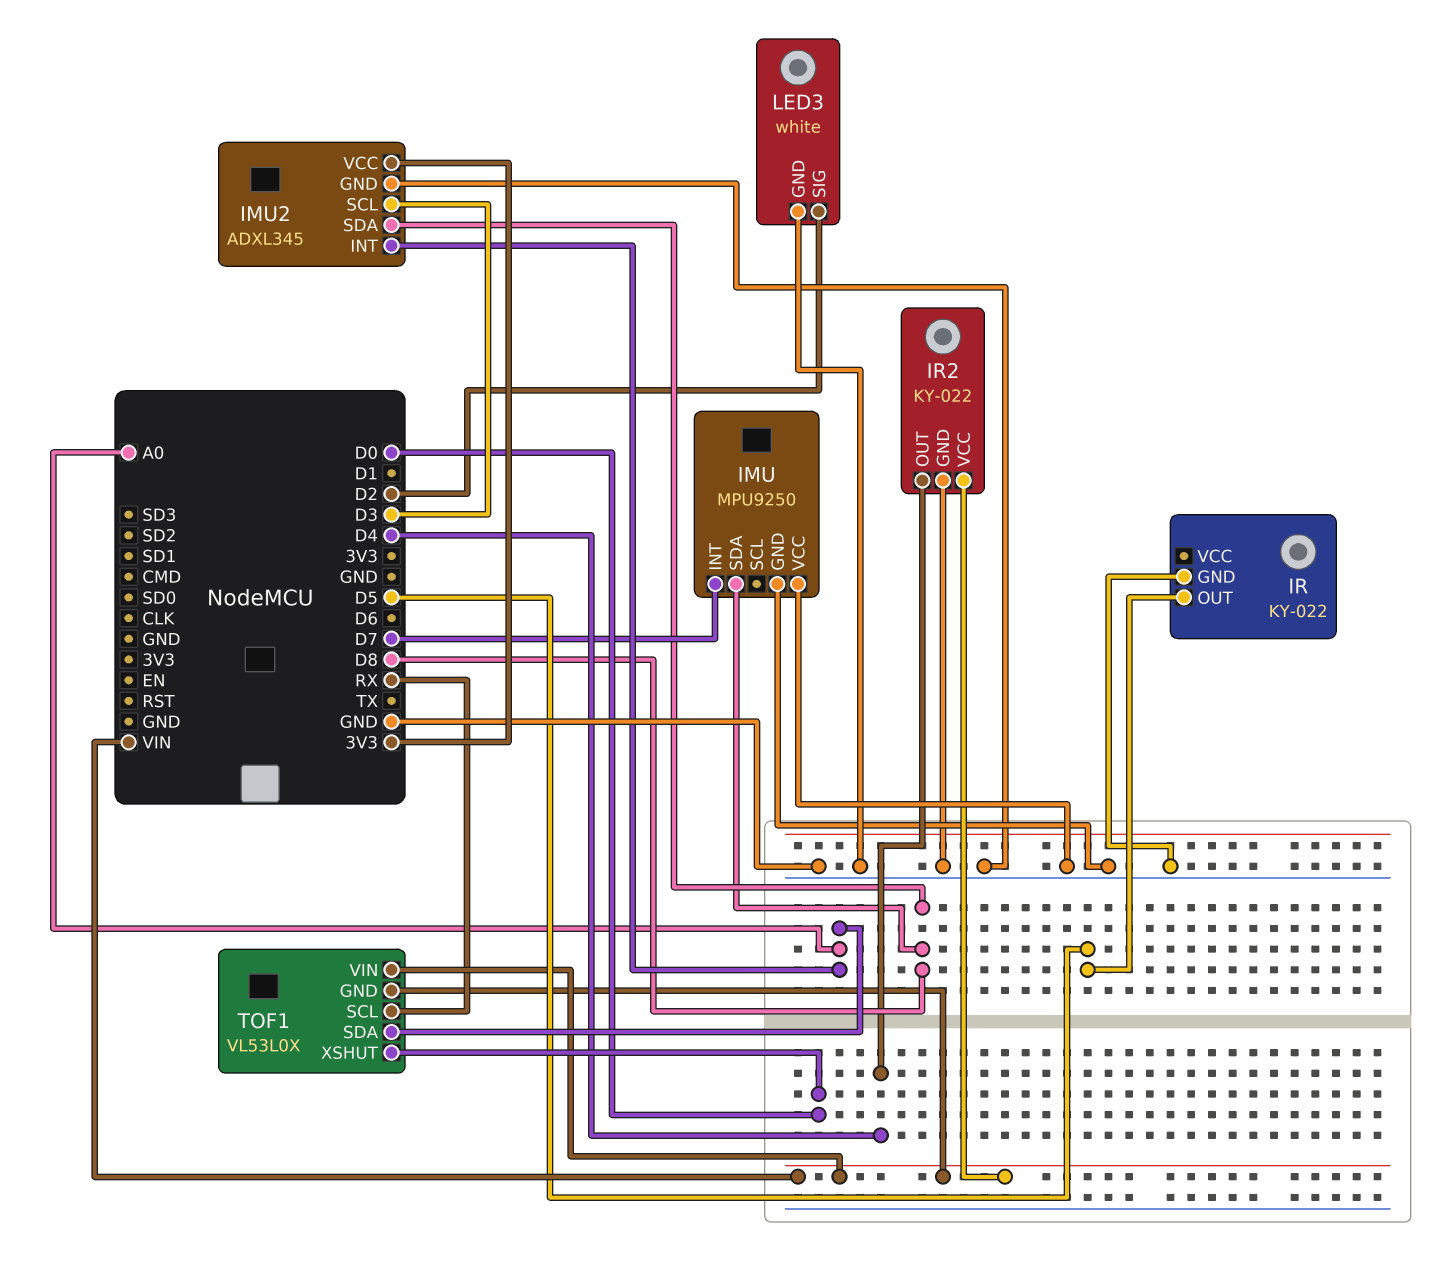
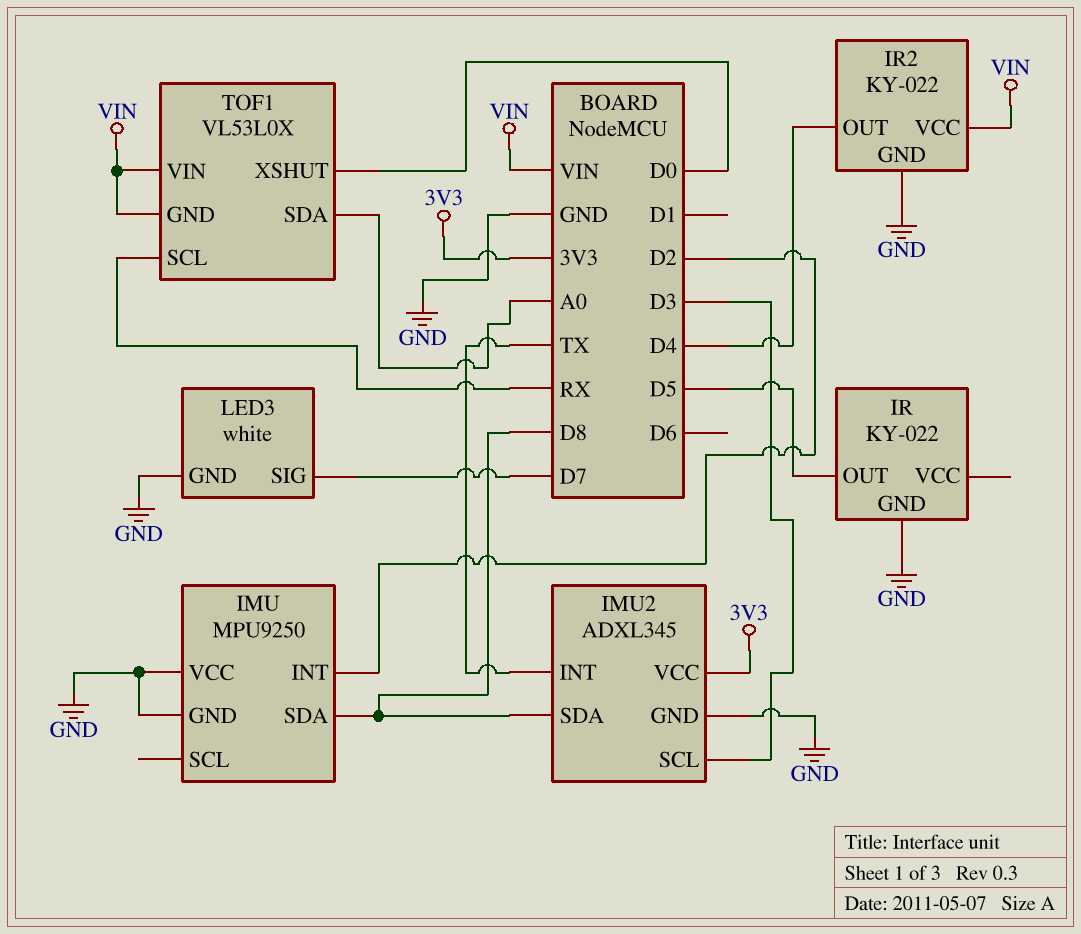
IMU pin INT: D7 -> D2
IMU2 pin INT: A0 -> TX
LED3 pin SIG: D2 -> D7

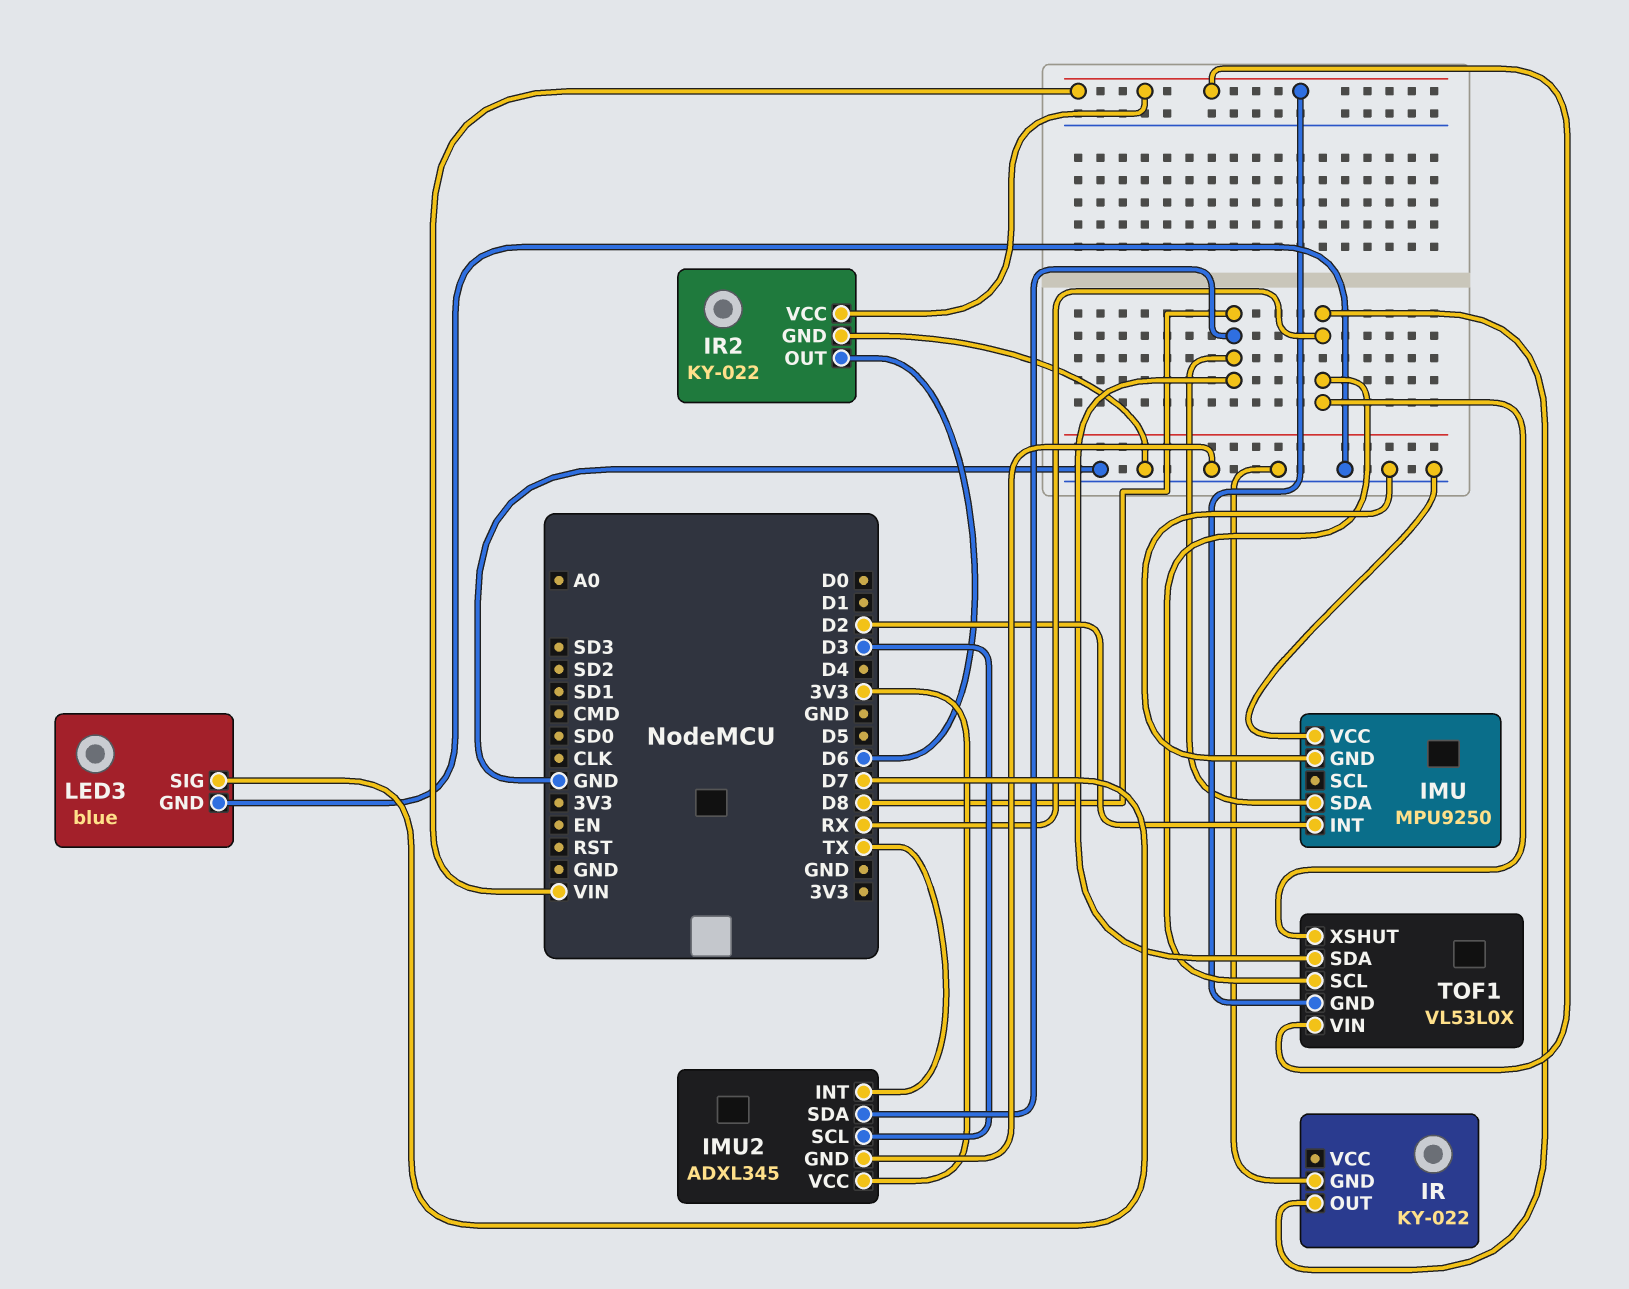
IR pin OUT: D5 -> RX
IR2 pin OUT: D4 -> D6
LED3: white -> blue
TOF1 pin SDA: A0 -> D8
TOF1 pin XSHUT: D0 -> RX

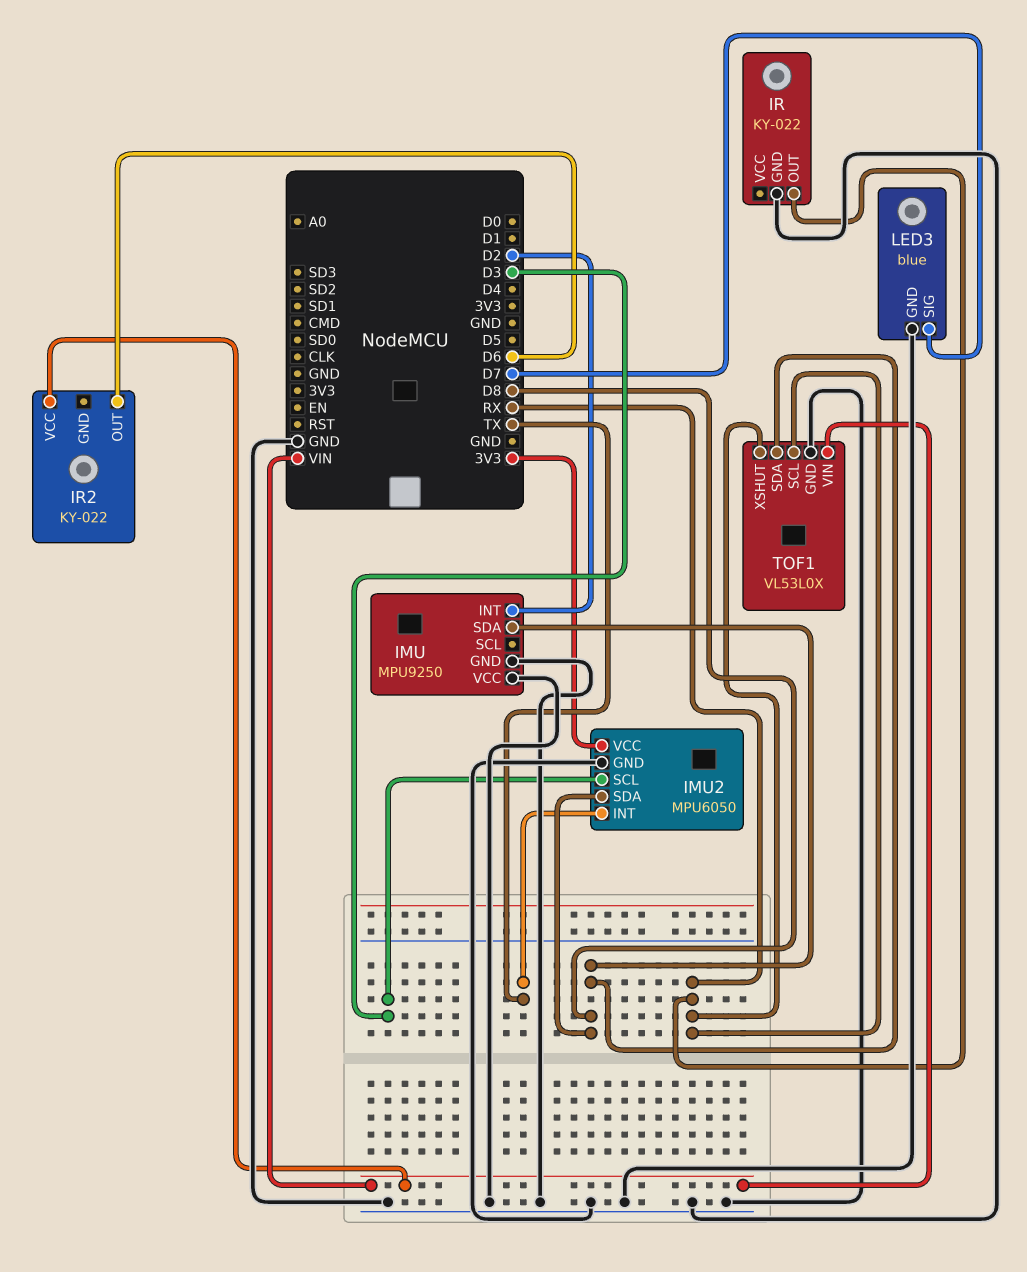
IMU2: ADXL345 -> MPU6050
IR2 pin GND: GND -> none
TOF1 pin GND: VIN -> GND

